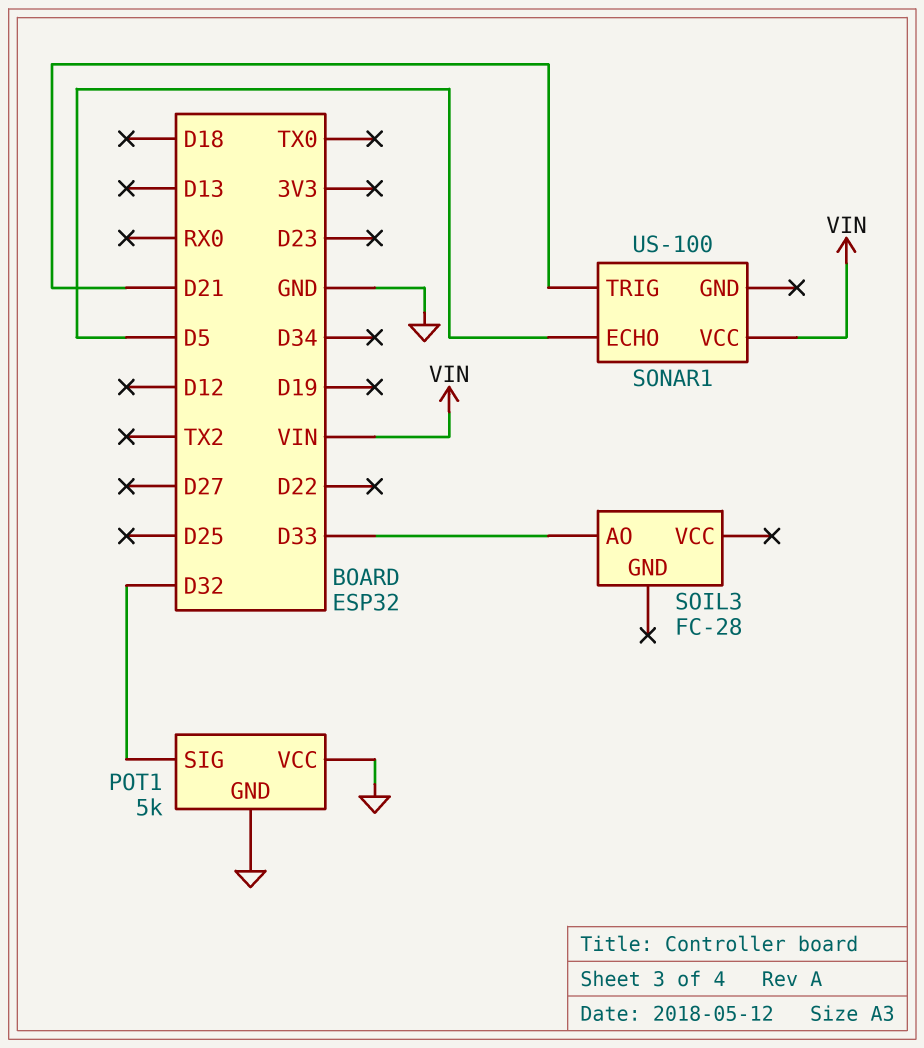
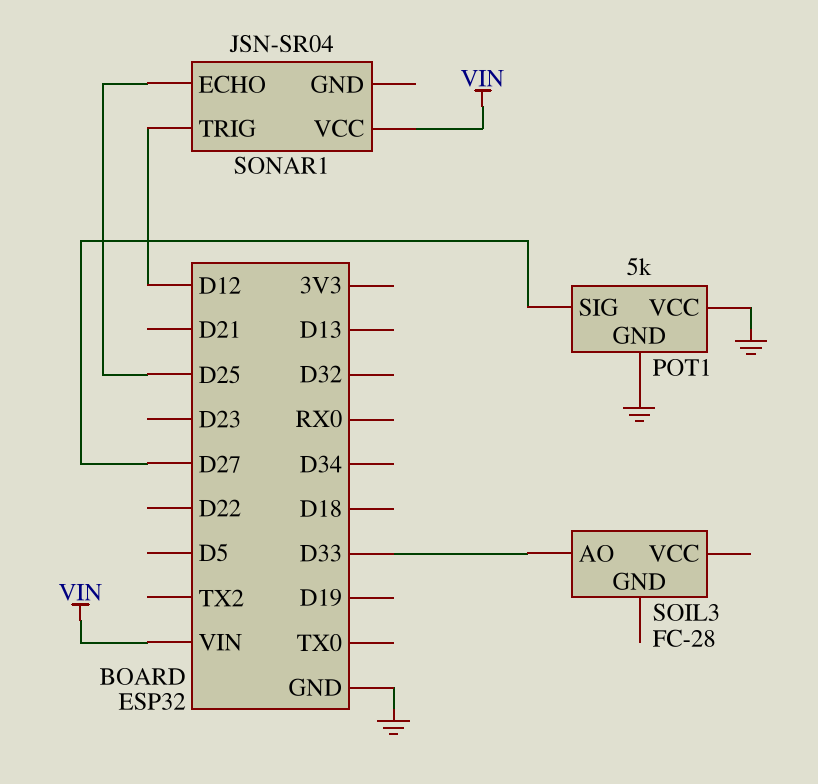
POT1 pin SIG: D32 -> D27
SONAR1: US-100 -> JSN-SR04
SONAR1 pin ECHO: D5 -> D25
SONAR1 pin TRIG: D21 -> D12

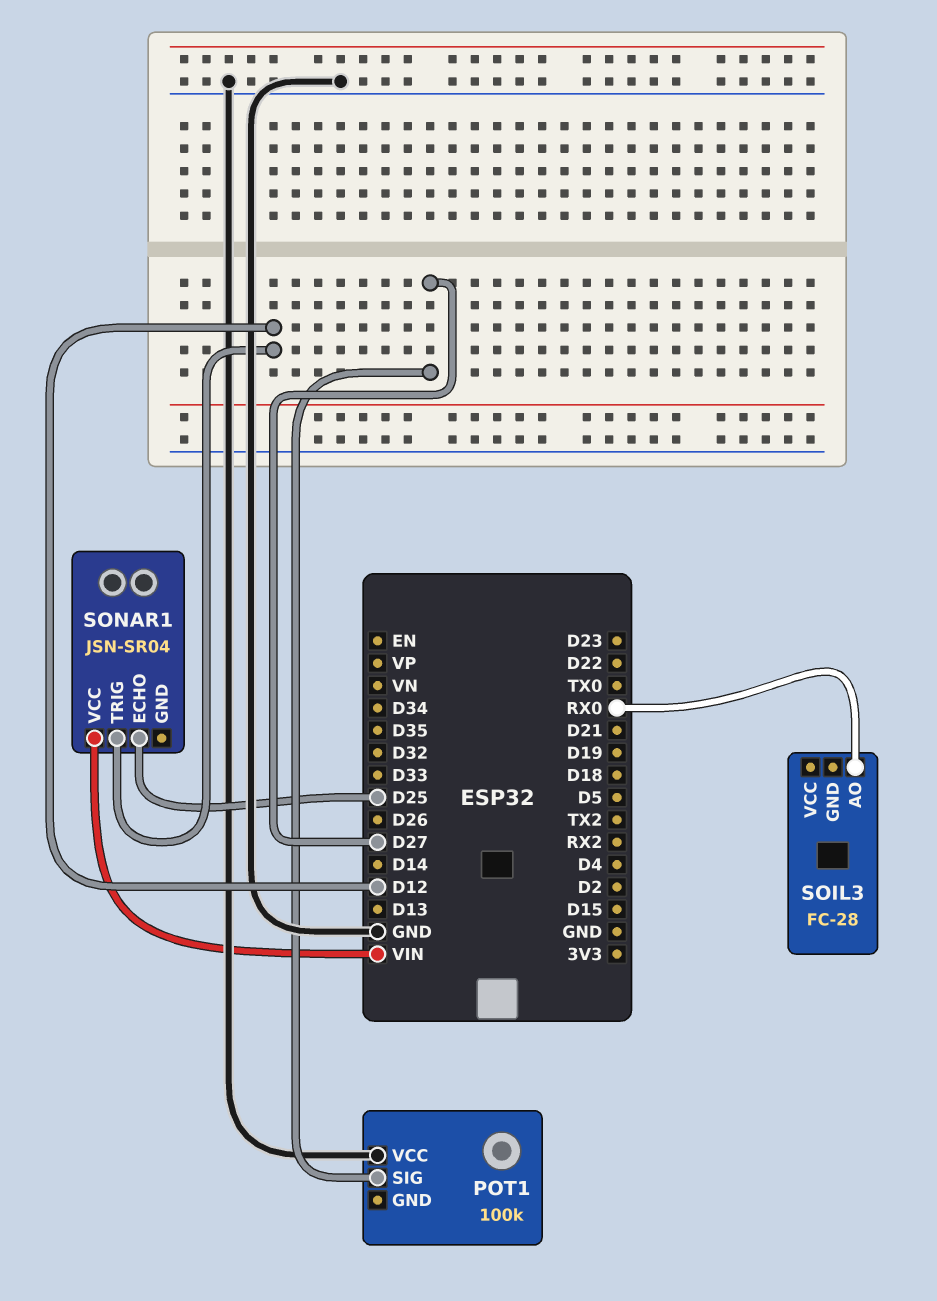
POT1: 5k -> 100k
POT1 pin GND: GND -> none
SOIL3 pin AO: D33 -> RX0

